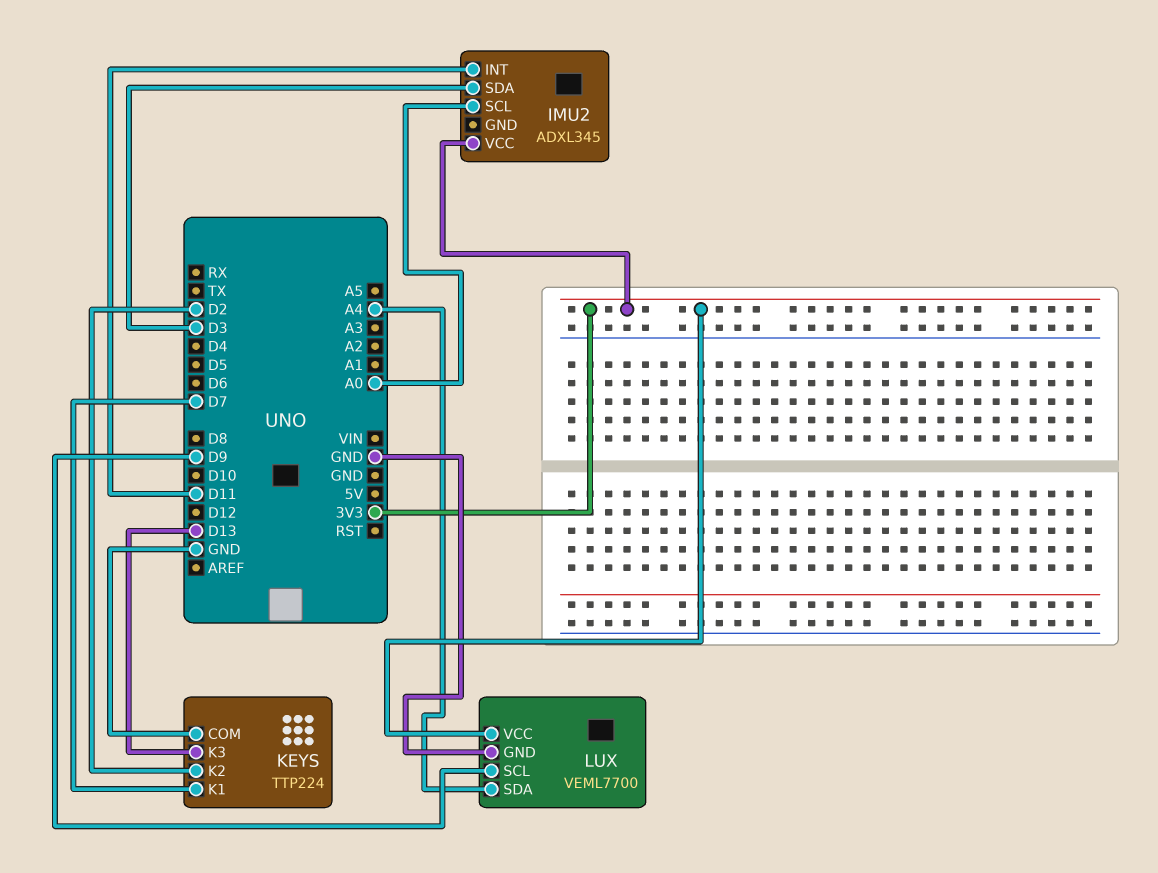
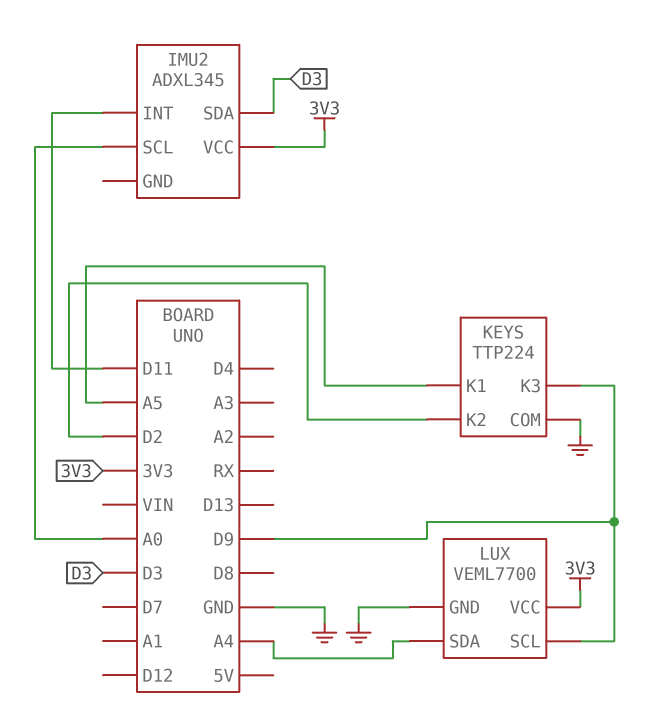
KEYS pin K1: D7 -> A5
KEYS pin K3: D13 -> D9

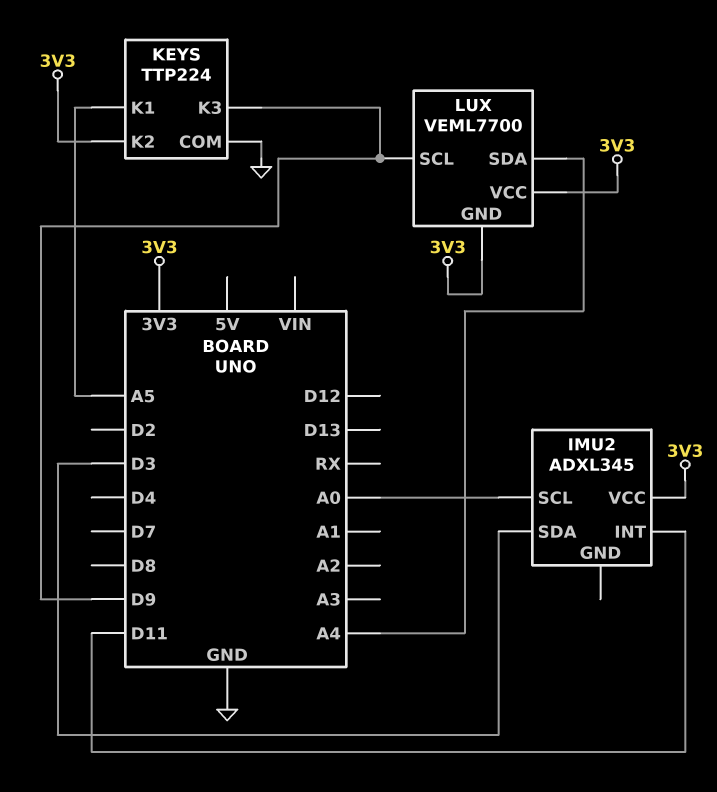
KEYS pin K2: D2 -> 3V3
LUX pin GND: GND -> 3V3

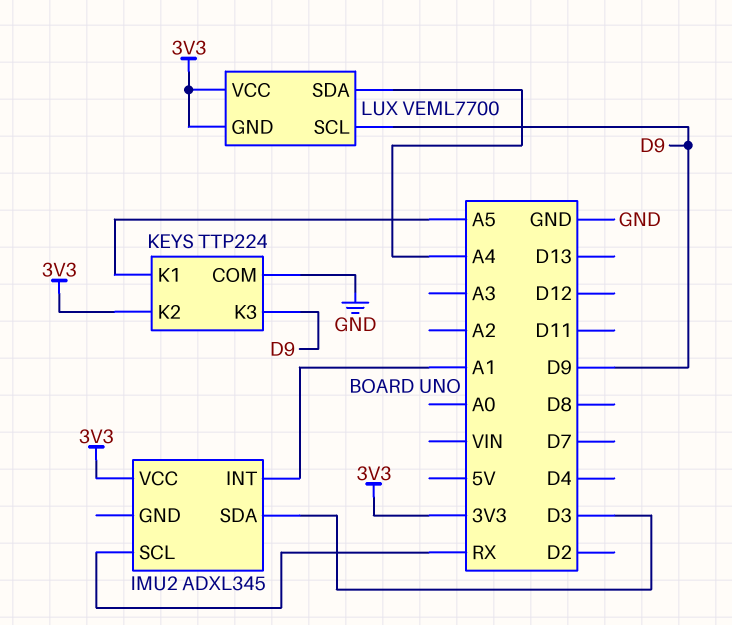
IMU2 pin INT: D11 -> A1
IMU2 pin SCL: A0 -> RX

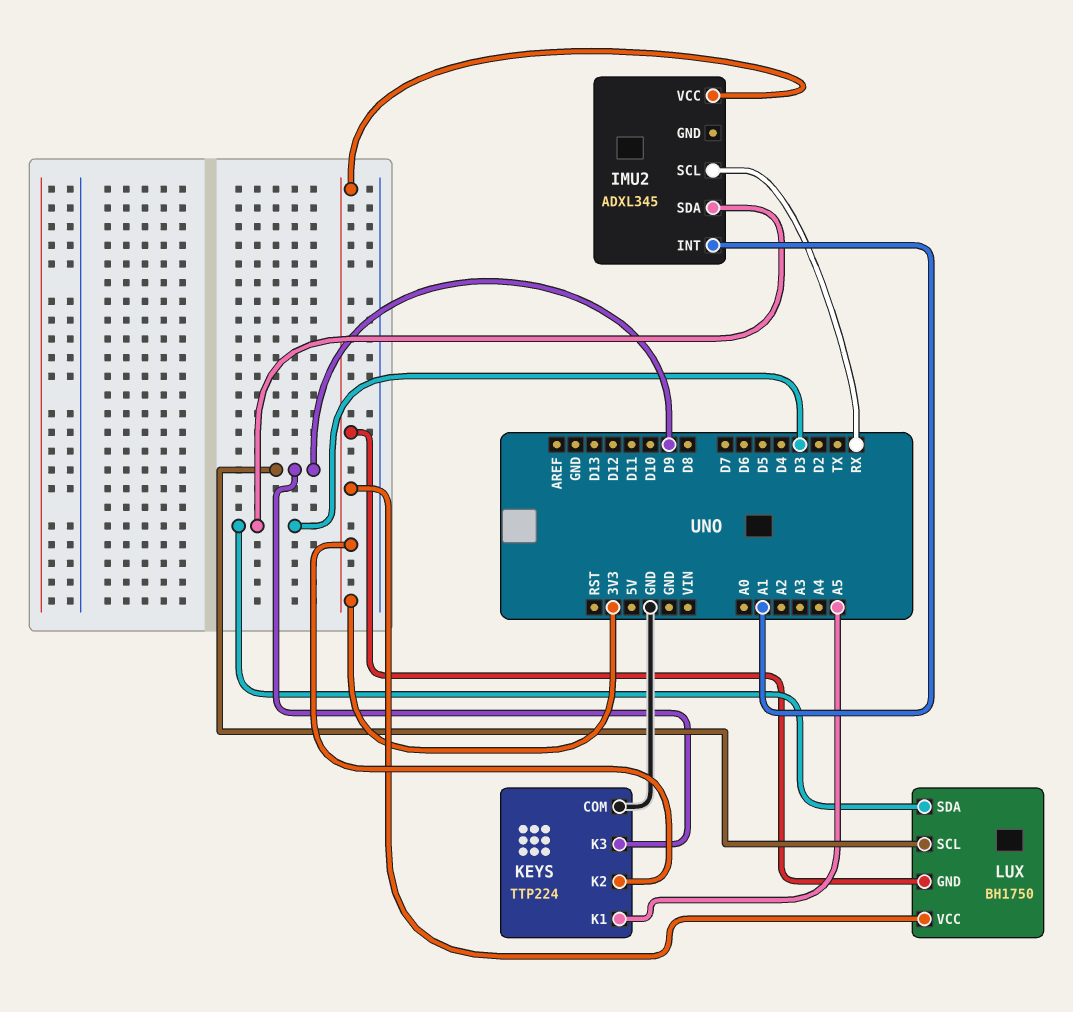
LUX: VEML7700 -> BH1750
LUX pin SDA: A4 -> D3

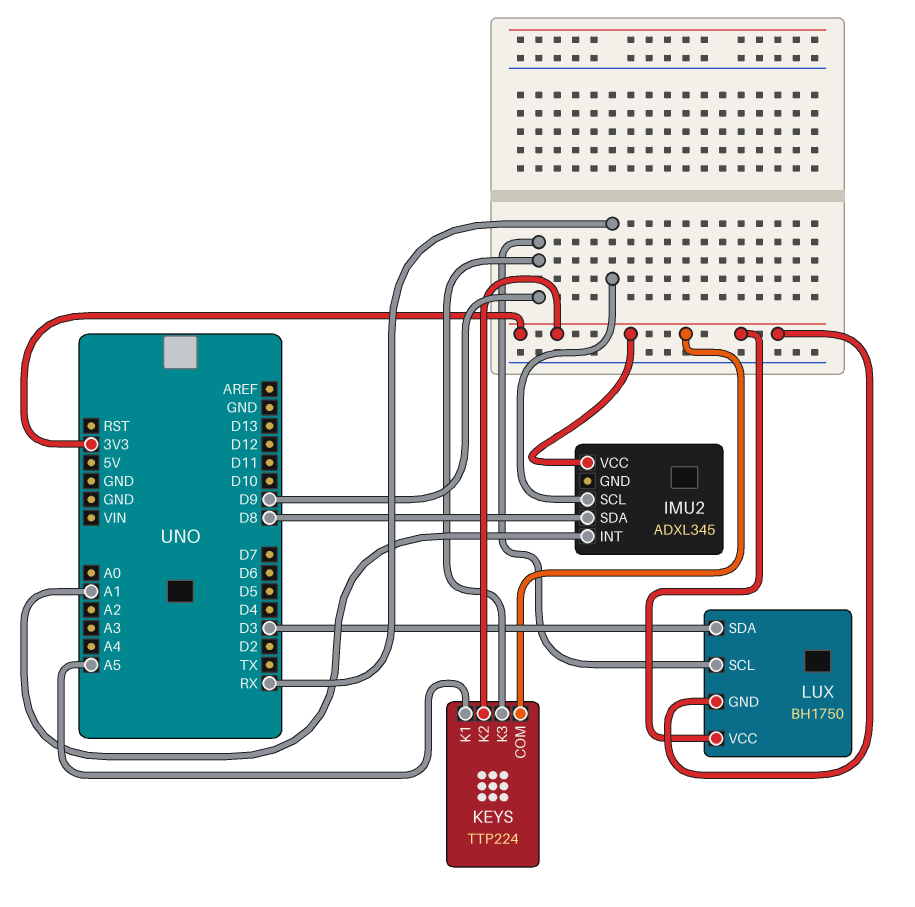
IMU2 pin SDA: D3 -> D8
KEYS pin COM: GND -> 3V3

